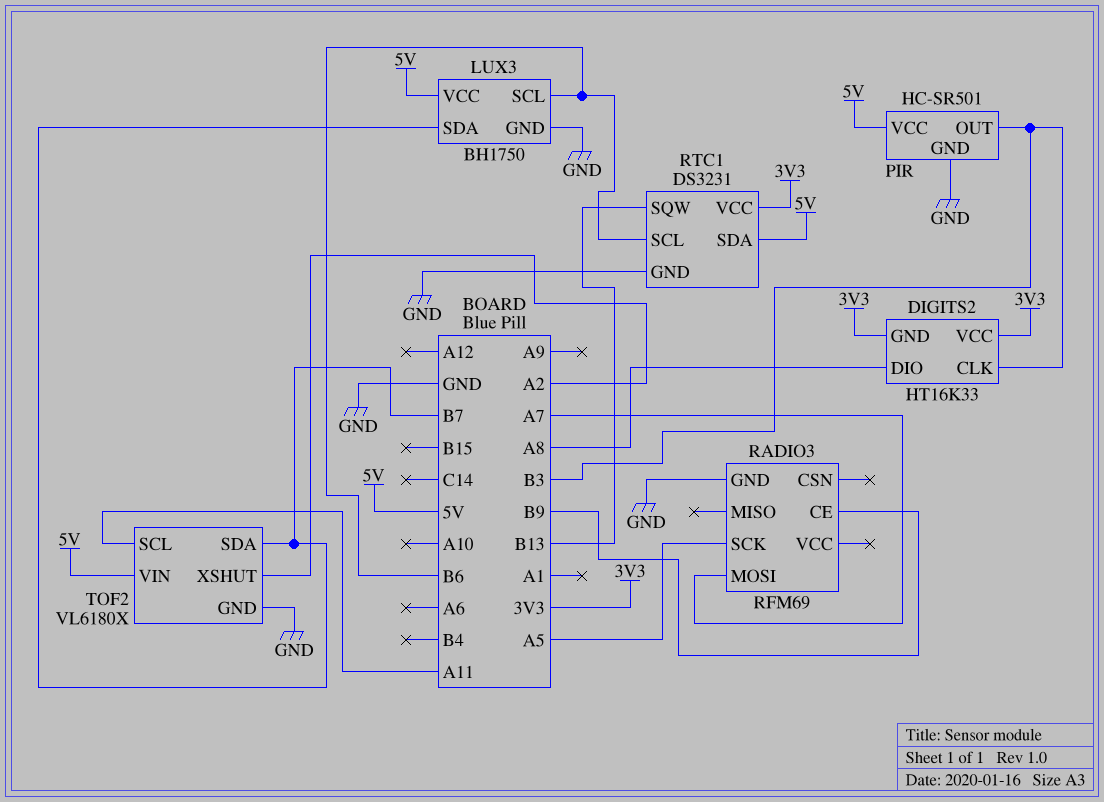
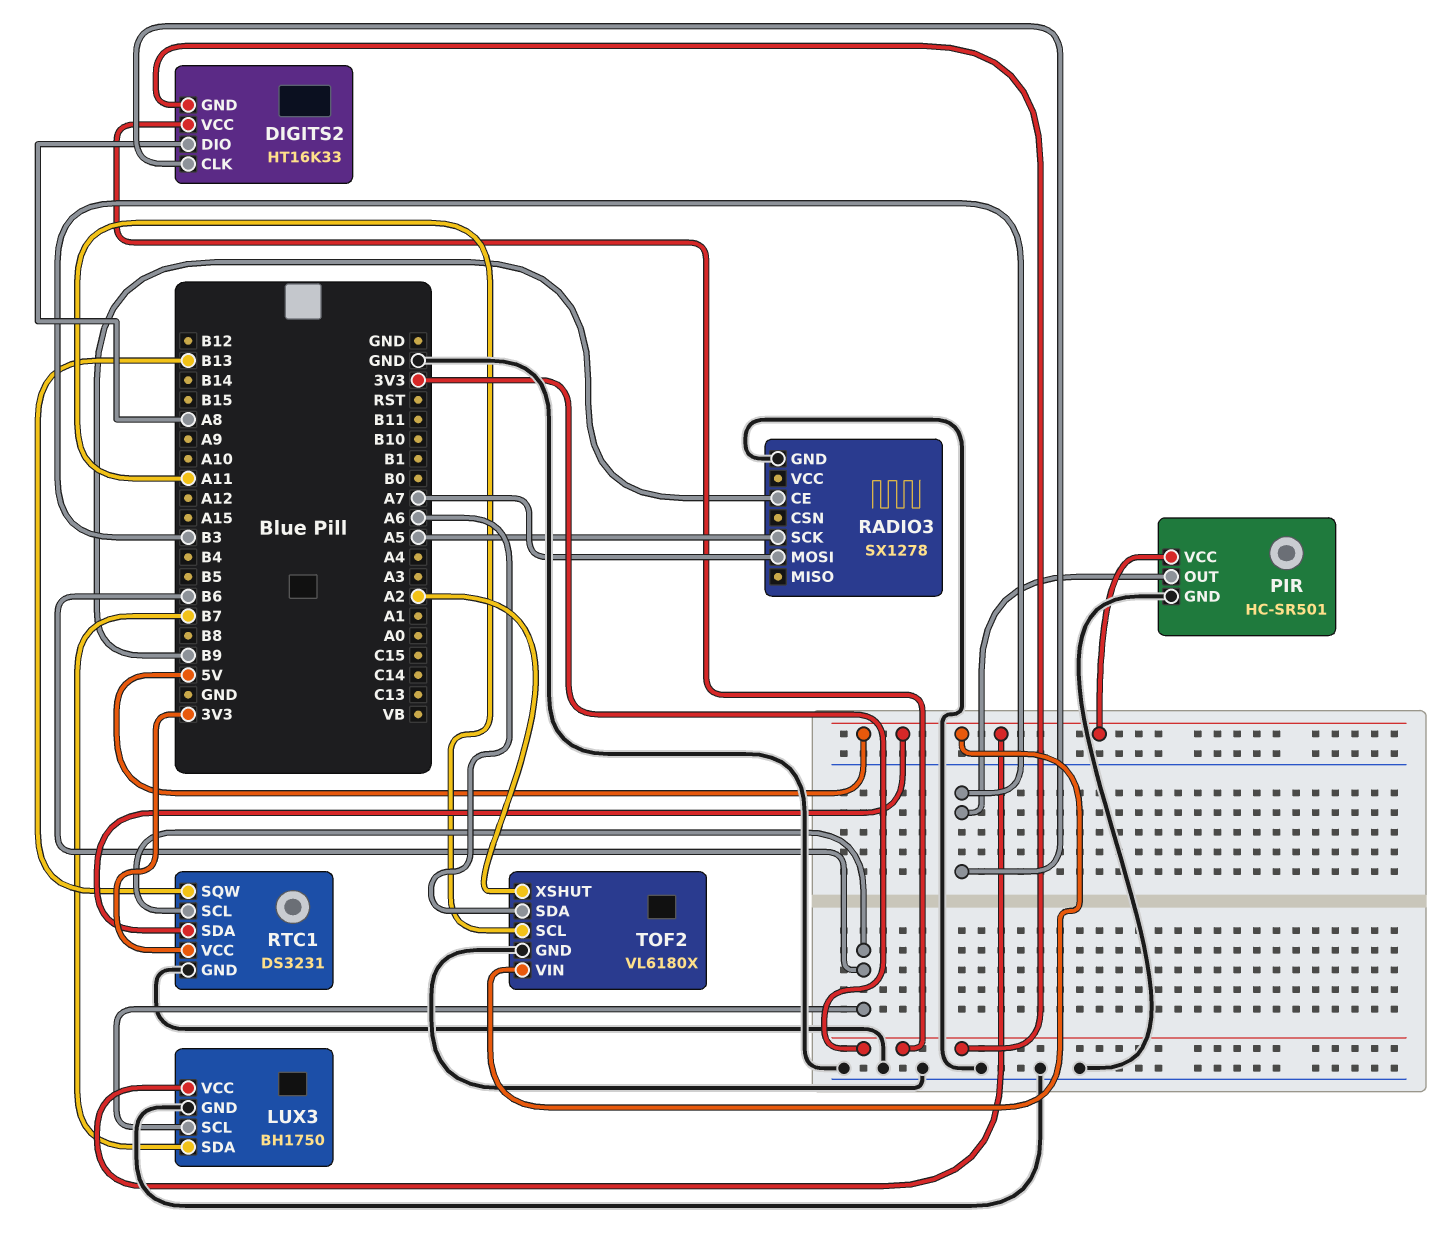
RADIO3: RFM69 -> SX1278
TOF2 pin SDA: B7 -> A6

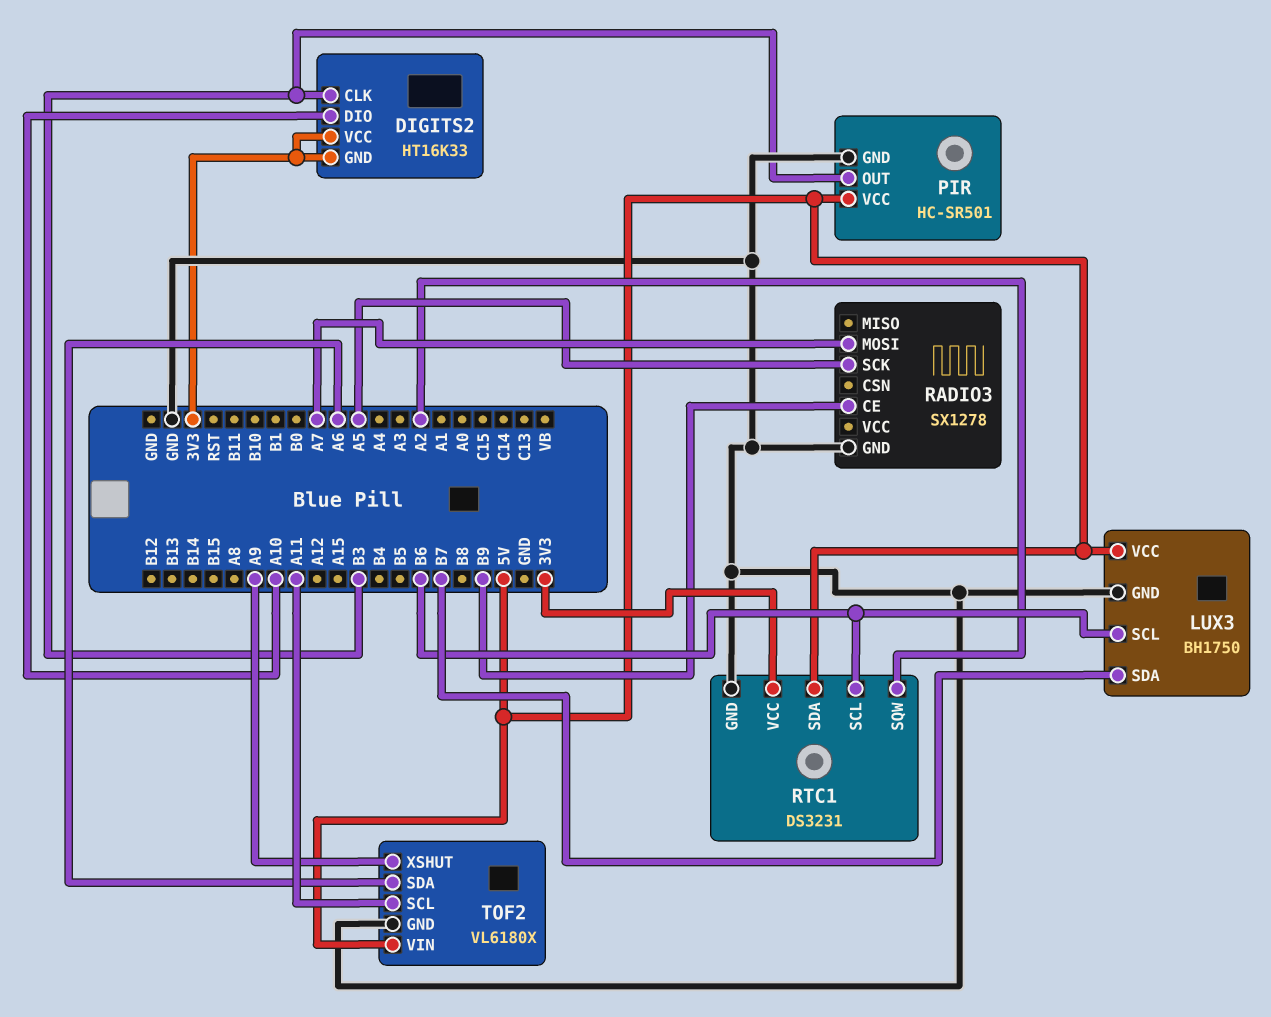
DIGITS2 pin DIO: A8 -> A10
RTC1 pin SQW: B13 -> A2
TOF2 pin XSHUT: A2 -> A9

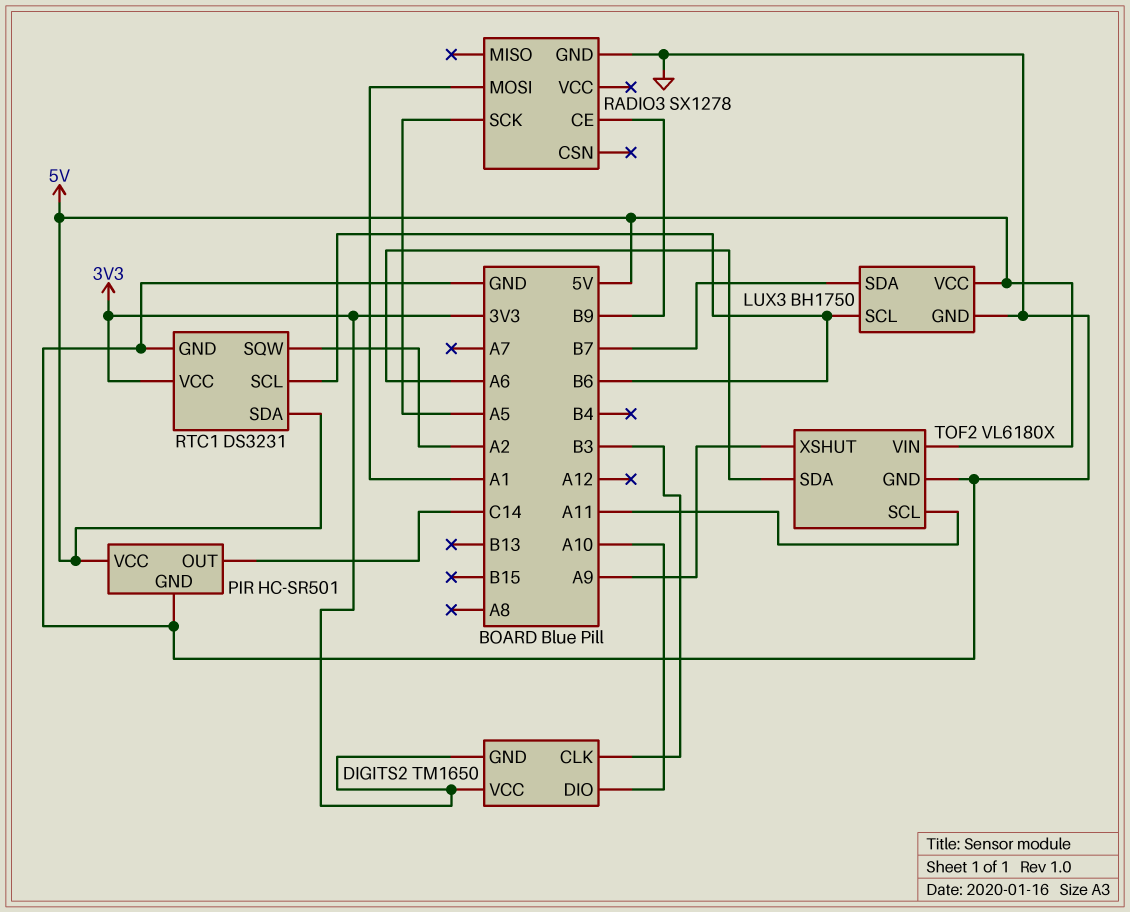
DIGITS2: HT16K33 -> TM1650
PIR pin OUT: B3 -> C14
RADIO3 pin MOSI: A7 -> A1

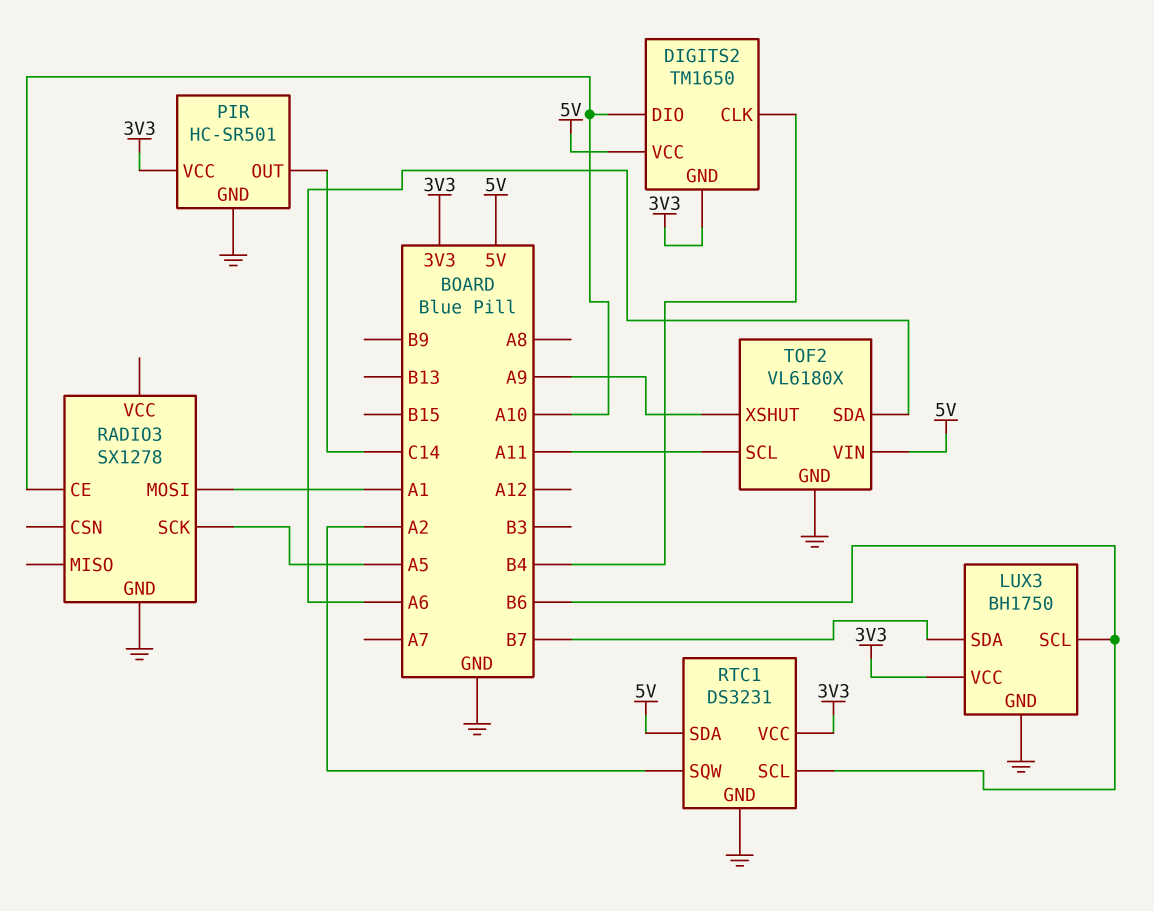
DIGITS2 pin CLK: B3 -> B4
DIGITS2 pin VCC: 3V3 -> 5V
LUX3 pin VCC: 5V -> 3V3
PIR pin VCC: 5V -> 3V3
RADIO3 pin CE: B9 -> A10

